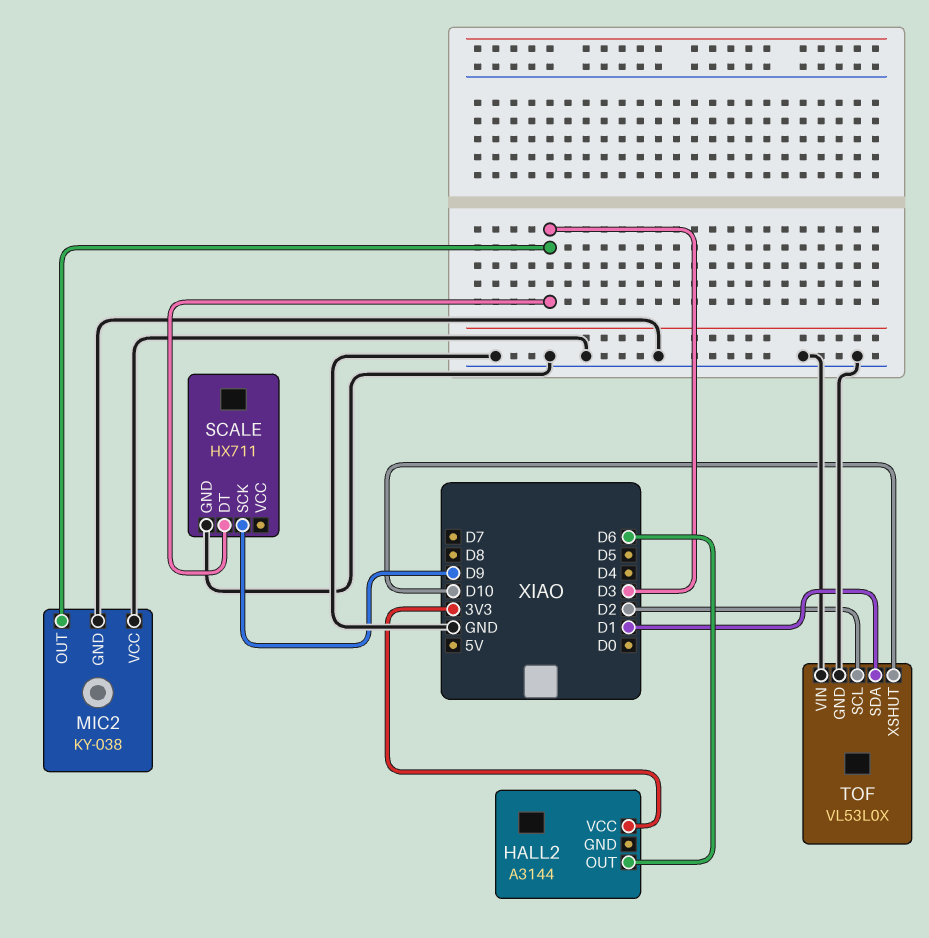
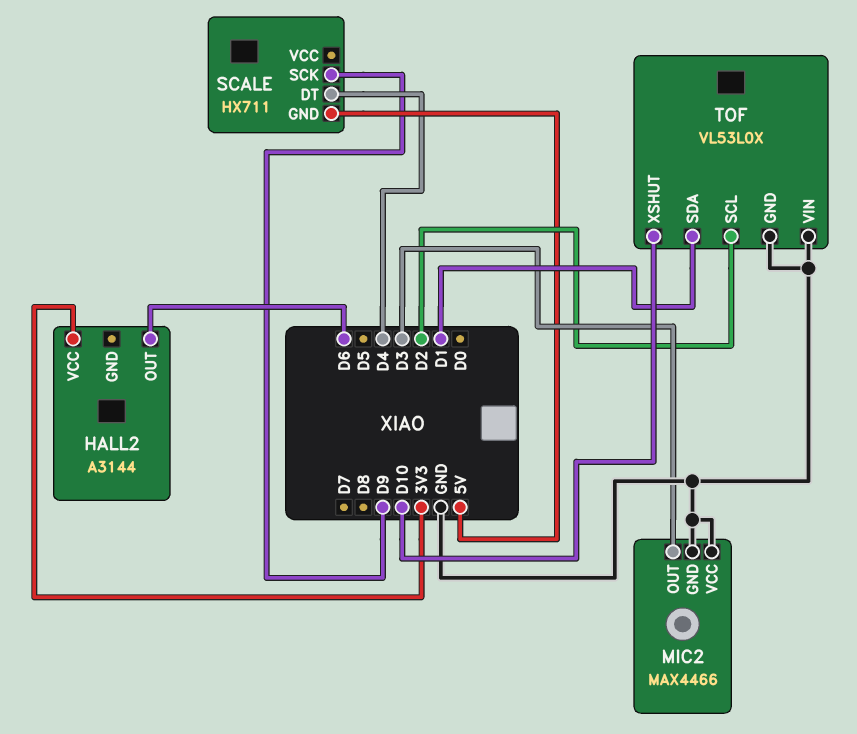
MIC2: KY-038 -> MAX4466
SCALE pin DT: D3 -> D4
SCALE pin GND: GND -> 5V

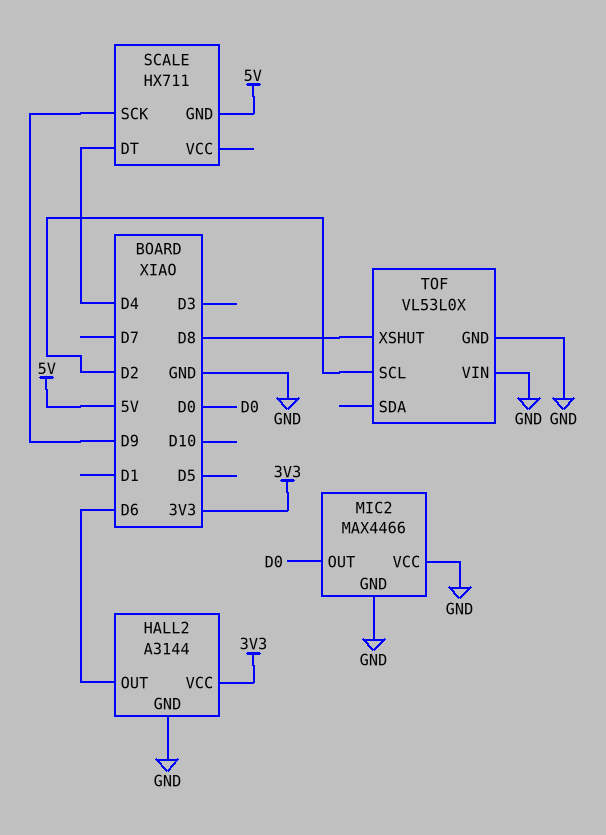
HALL2 pin GND: none -> GND
MIC2 pin OUT: D3 -> D0
TOF pin SDA: D1 -> none
TOF pin XSHUT: D10 -> D8

